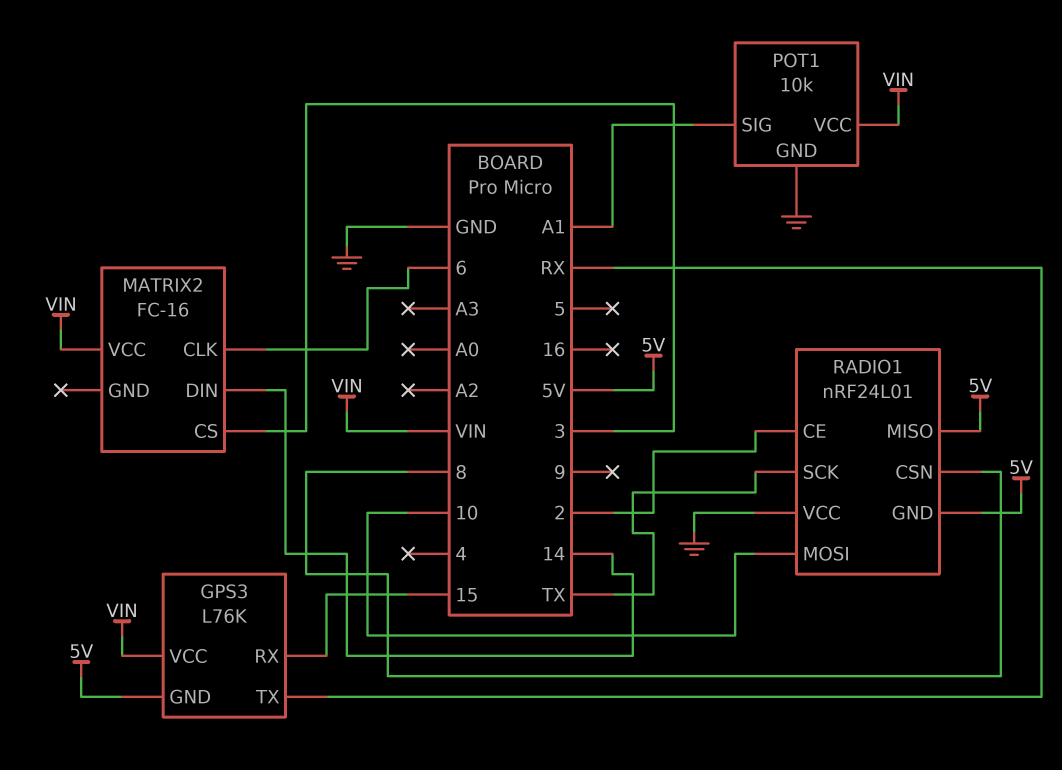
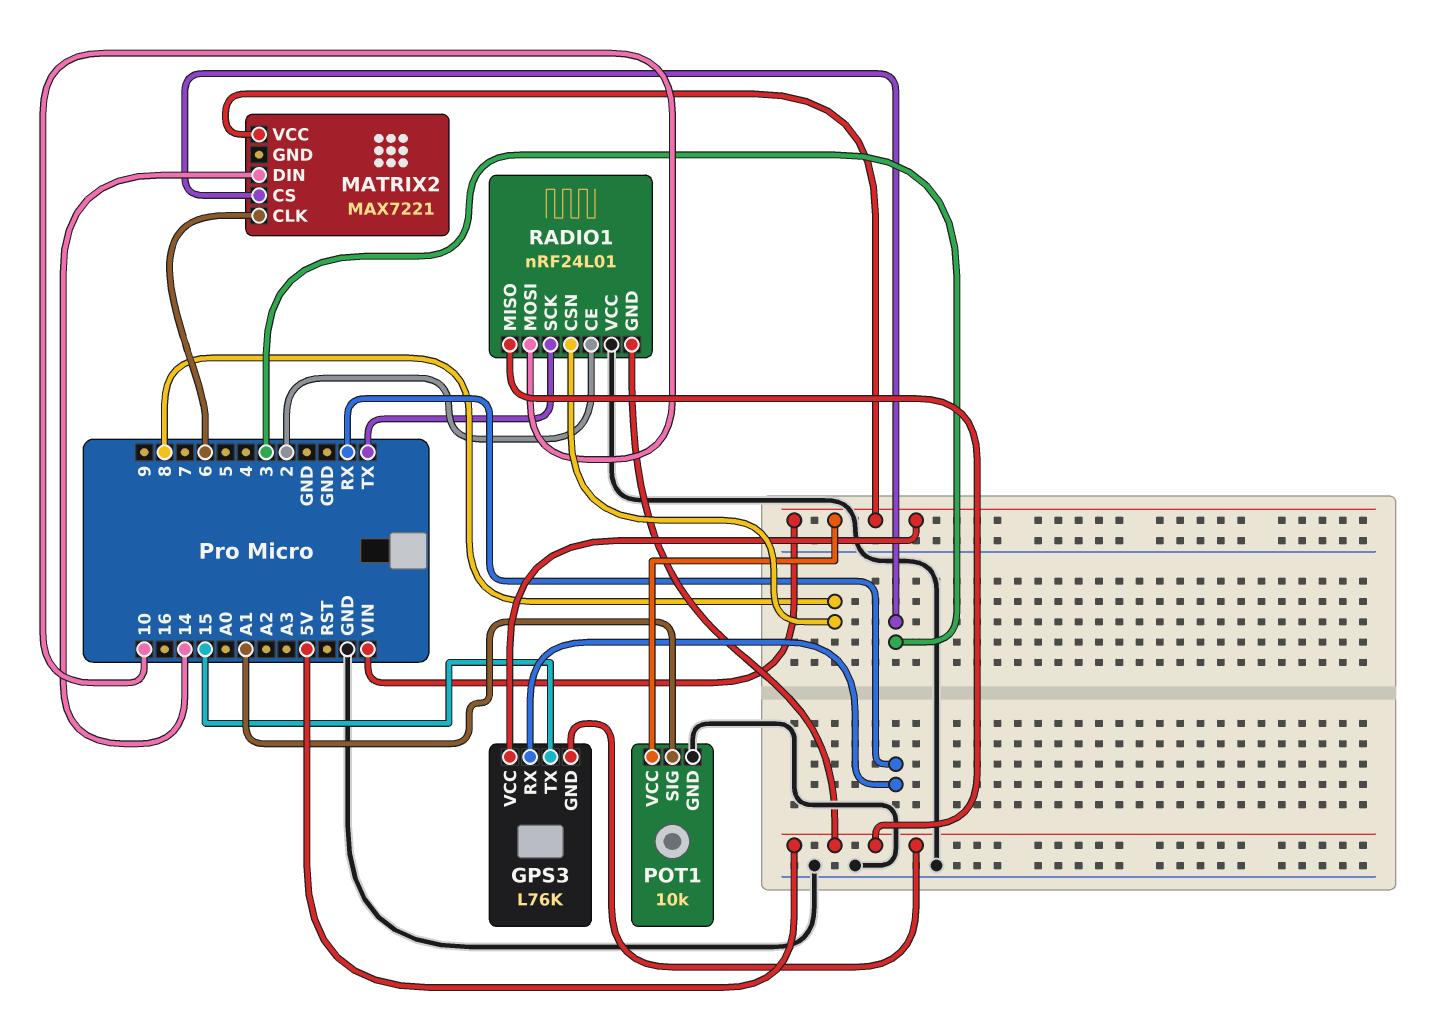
GPS3 pin RX: 15 -> RX
GPS3 pin TX: RX -> 15
MATRIX2: FC-16 -> MAX7221

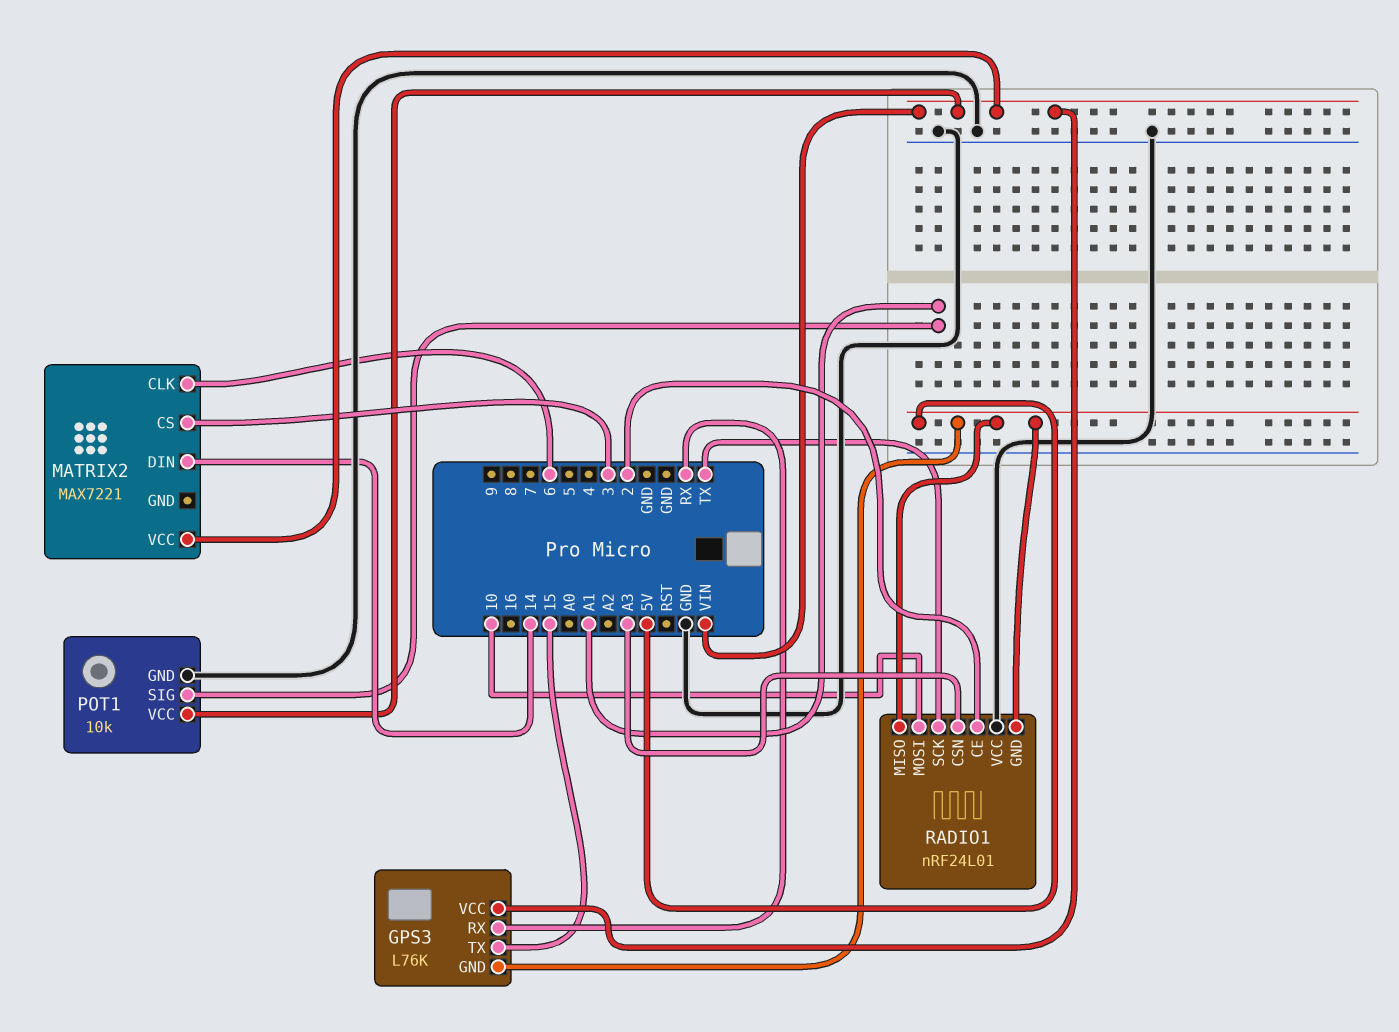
RADIO1 pin CSN: 8 -> A3

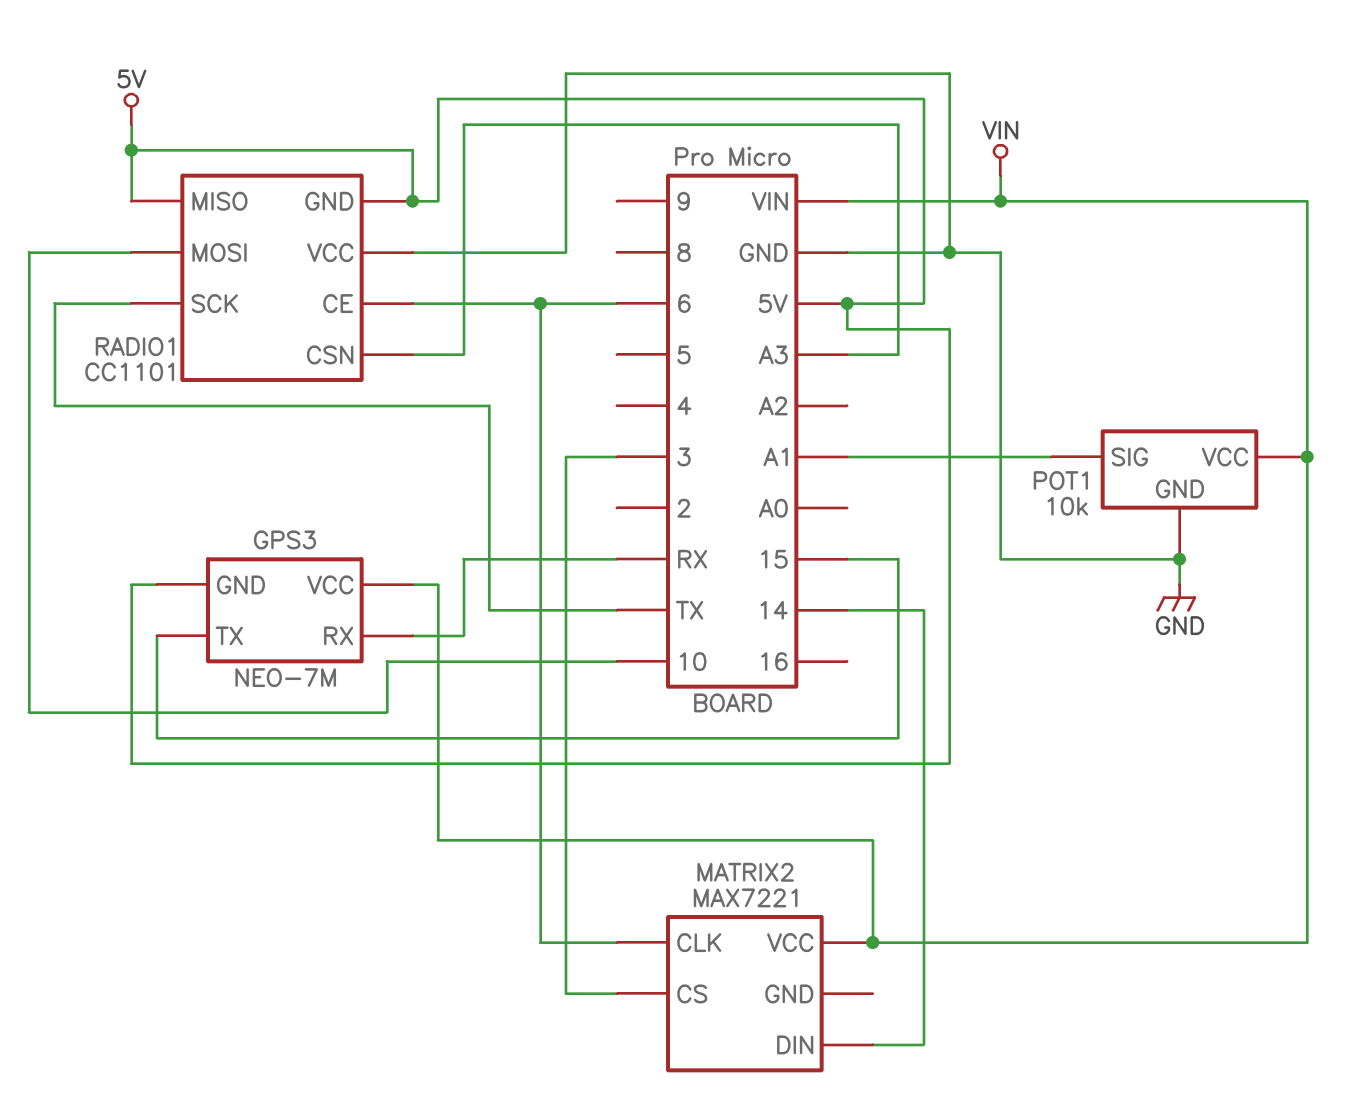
GPS3: L76K -> NEO-7M
RADIO1: nRF24L01 -> CC1101
RADIO1 pin CE: 2 -> 6

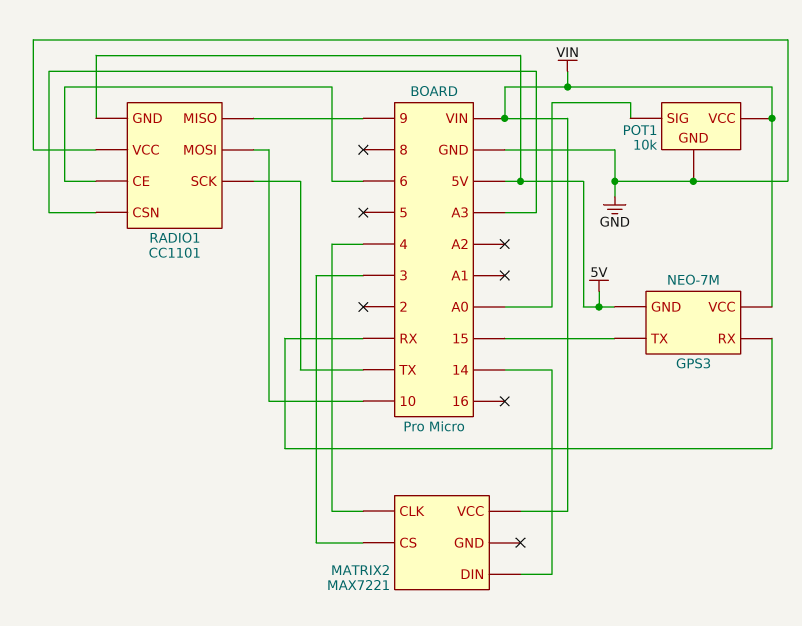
MATRIX2 pin CLK: 6 -> 4
POT1 pin SIG: A1 -> A0
RADIO1 pin MISO: 5V -> 9

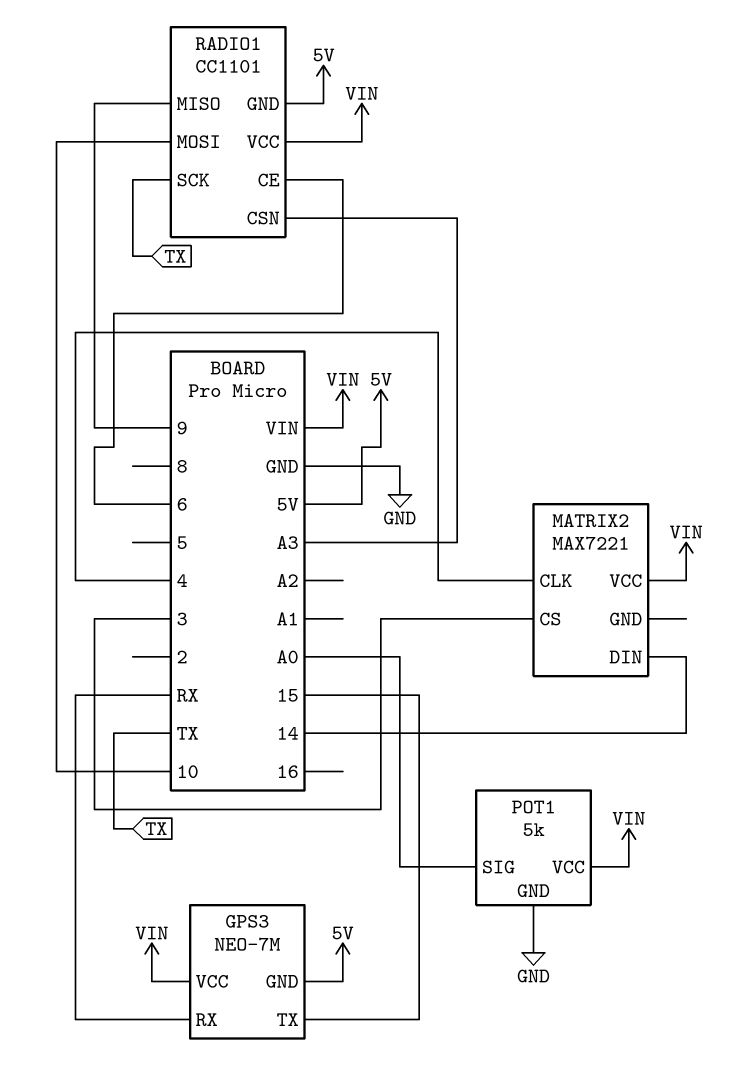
POT1: 10k -> 5k
RADIO1 pin VCC: GND -> VIN

